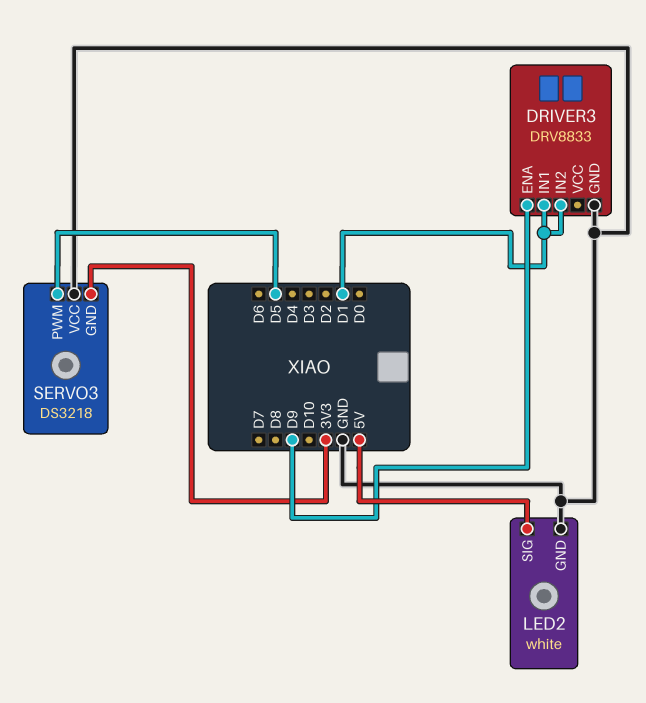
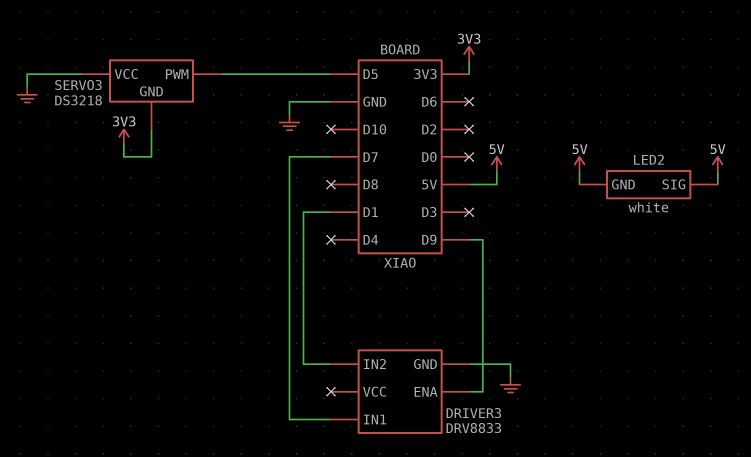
DRIVER3 pin IN1: D1 -> D7
LED2 pin GND: GND -> 5V

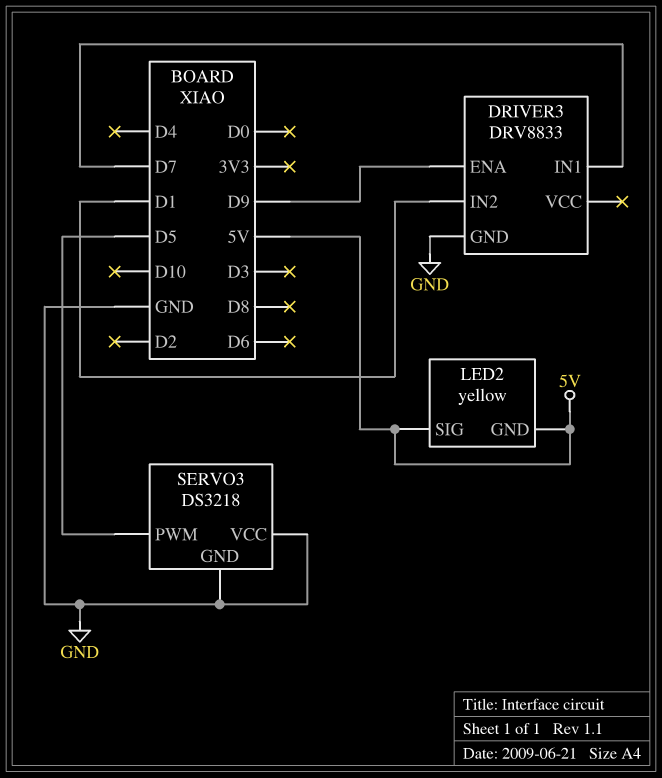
LED2: white -> yellow
SERVO3 pin GND: 3V3 -> GND

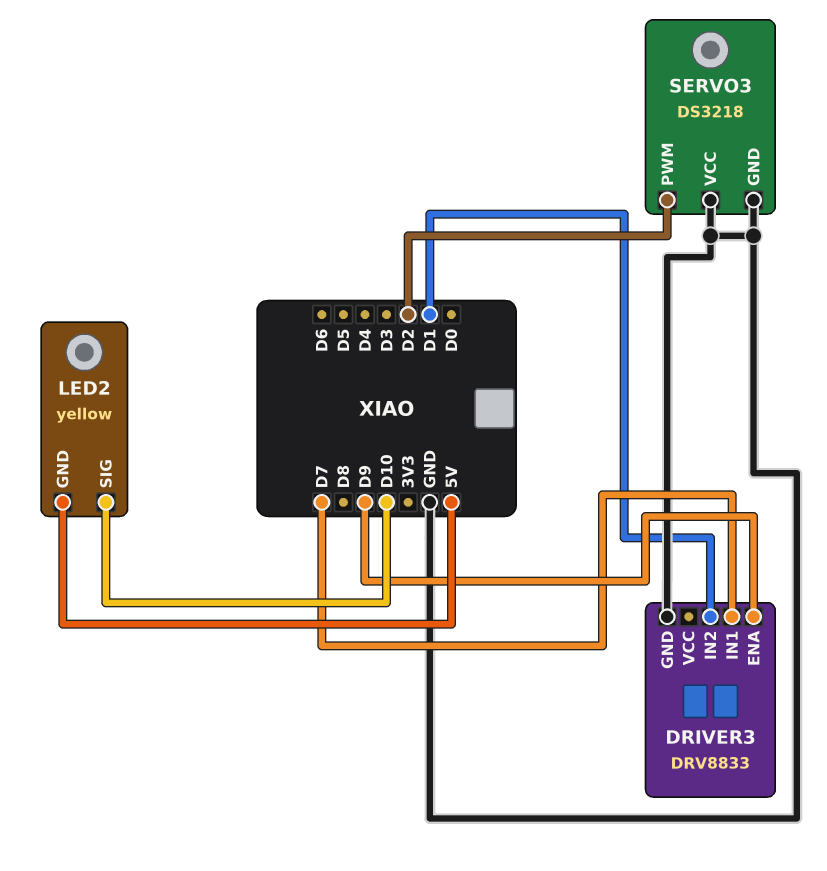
LED2 pin SIG: 5V -> D10
SERVO3 pin PWM: D5 -> D2

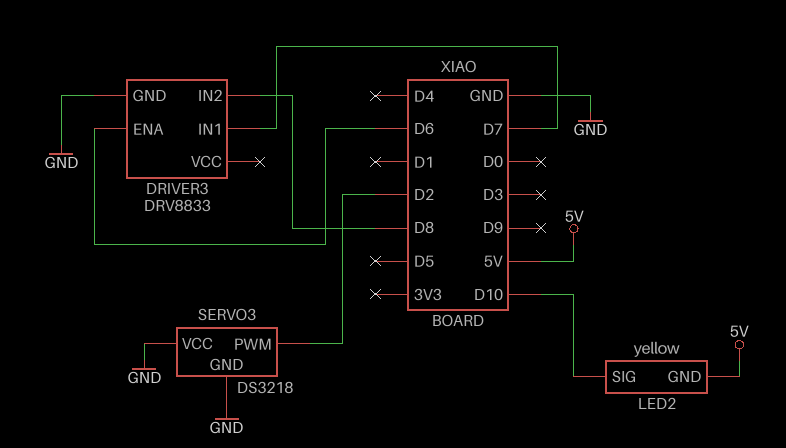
DRIVER3 pin ENA: D9 -> D6
DRIVER3 pin IN2: D1 -> D8

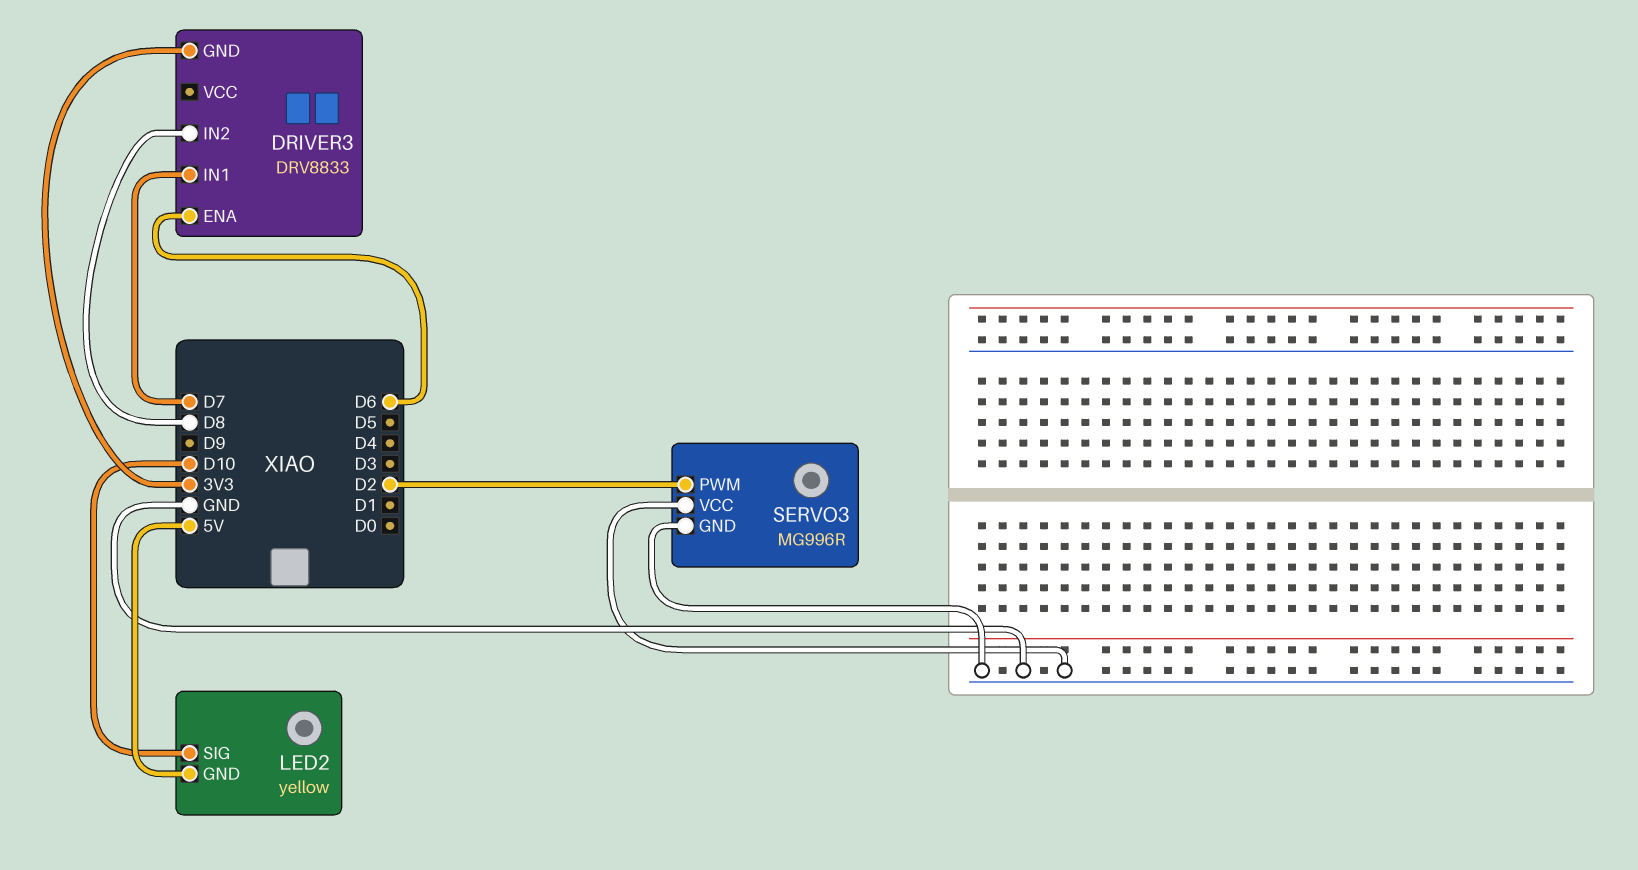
DRIVER3 pin GND: GND -> 3V3
SERVO3: DS3218 -> MG996R

